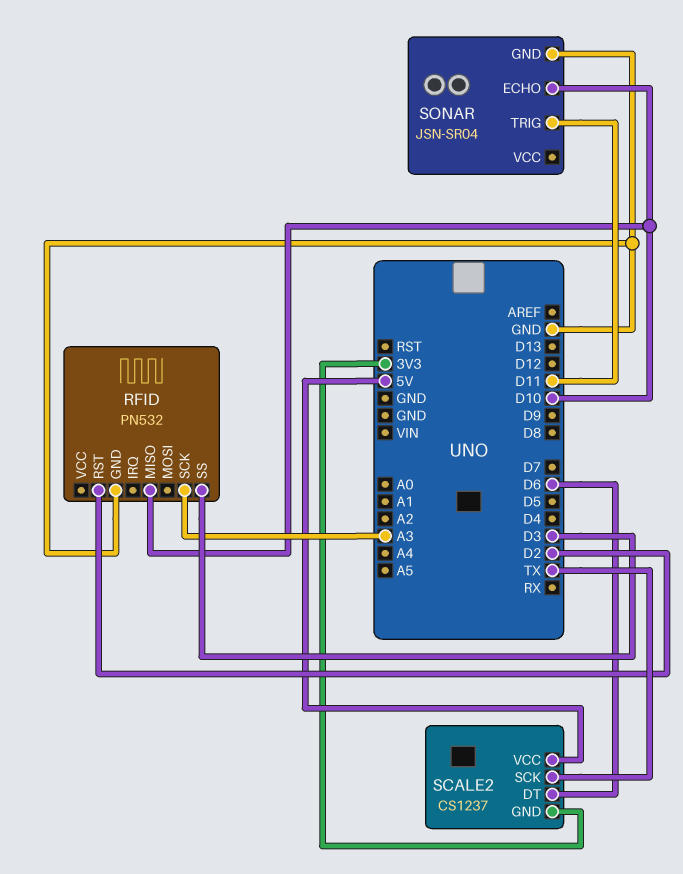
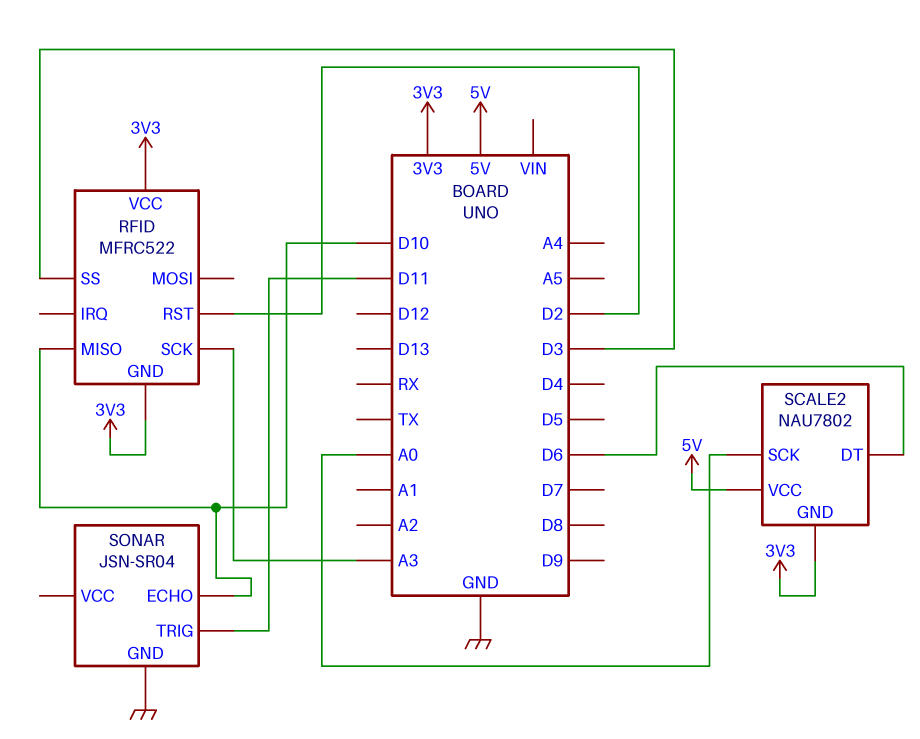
RFID: PN532 -> MFRC522
RFID pin GND: GND -> 3V3
RFID pin VCC: none -> 3V3
SCALE2: CS1237 -> NAU7802
SCALE2 pin SCK: TX -> A0

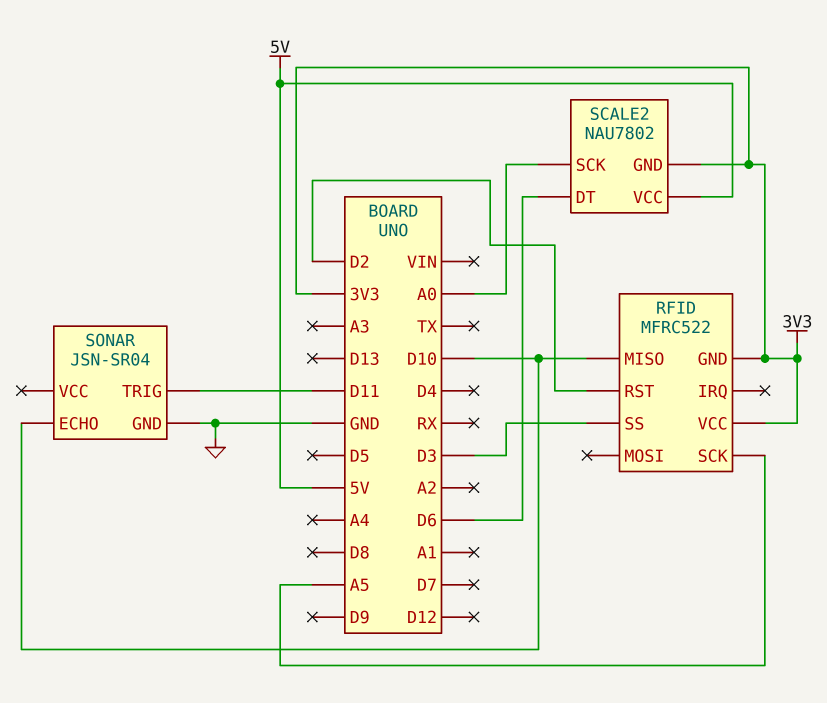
RFID pin SCK: A3 -> A5

